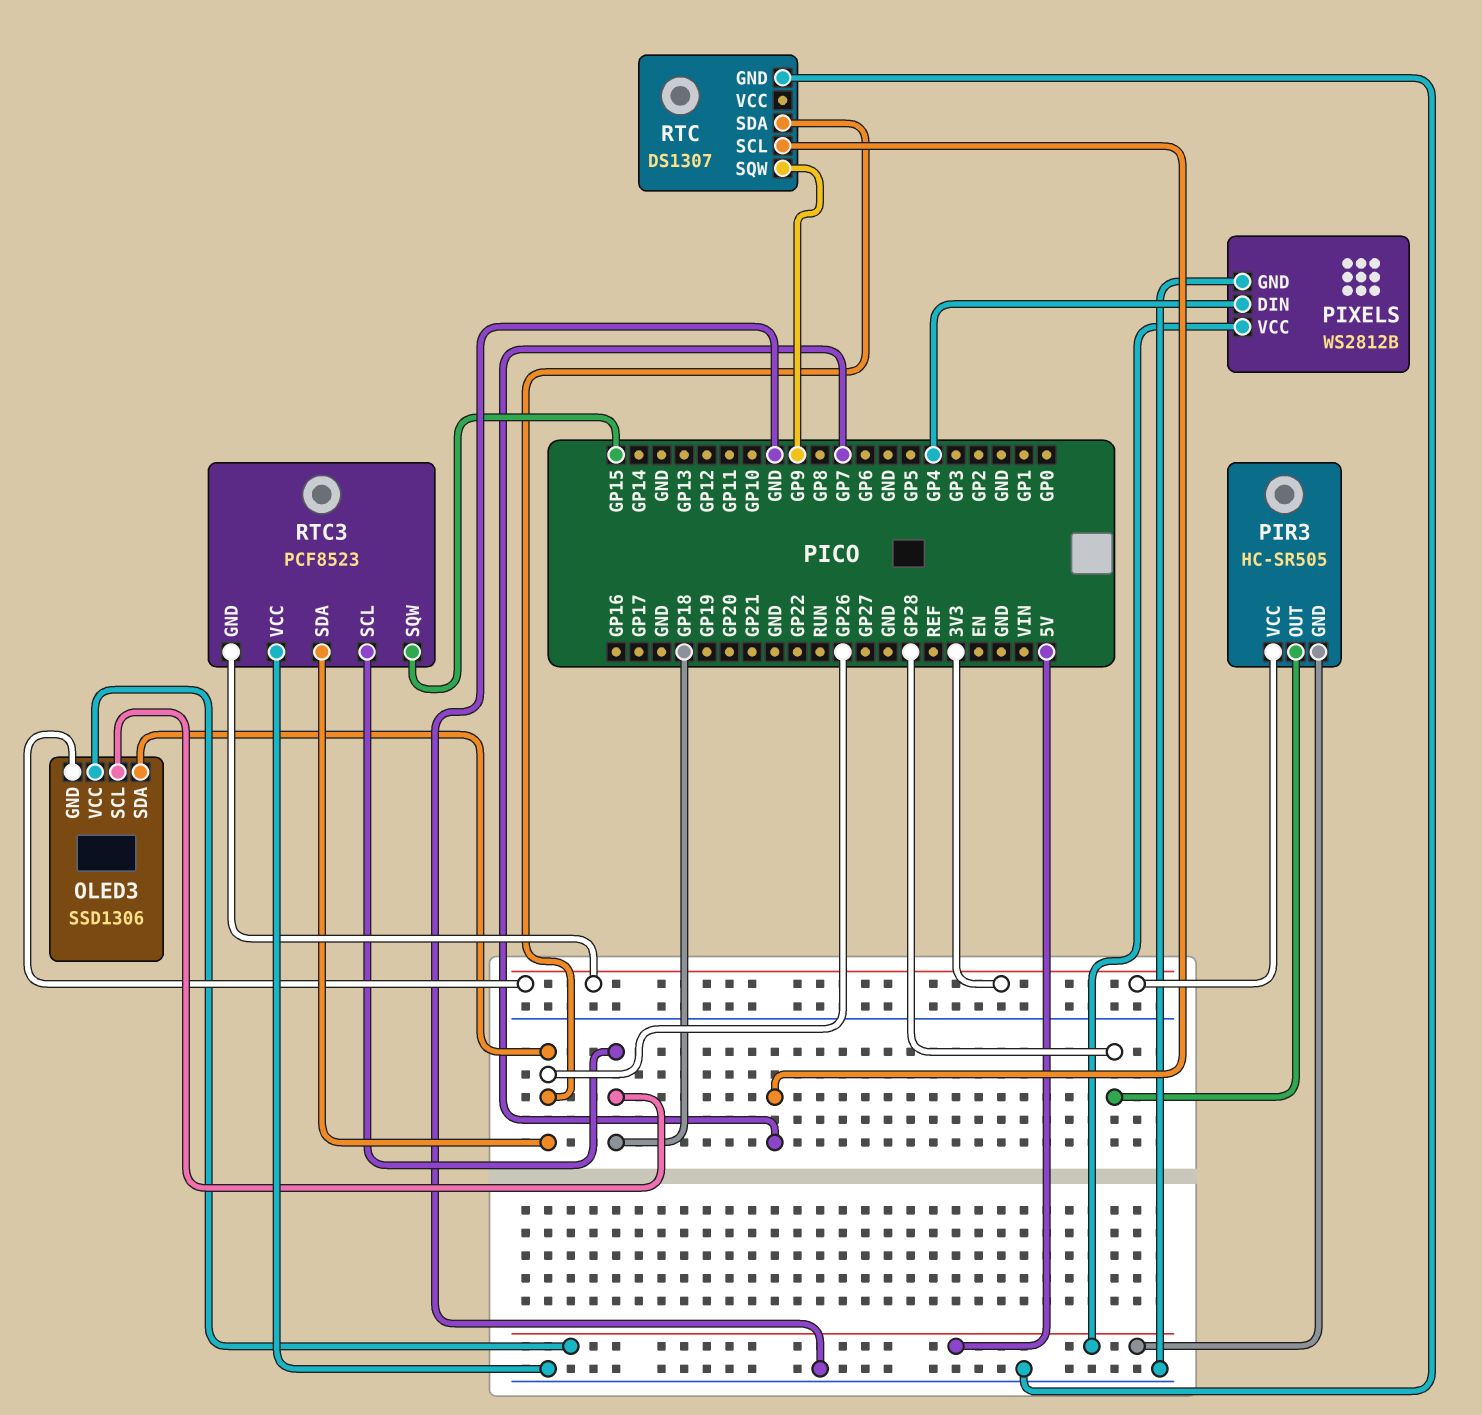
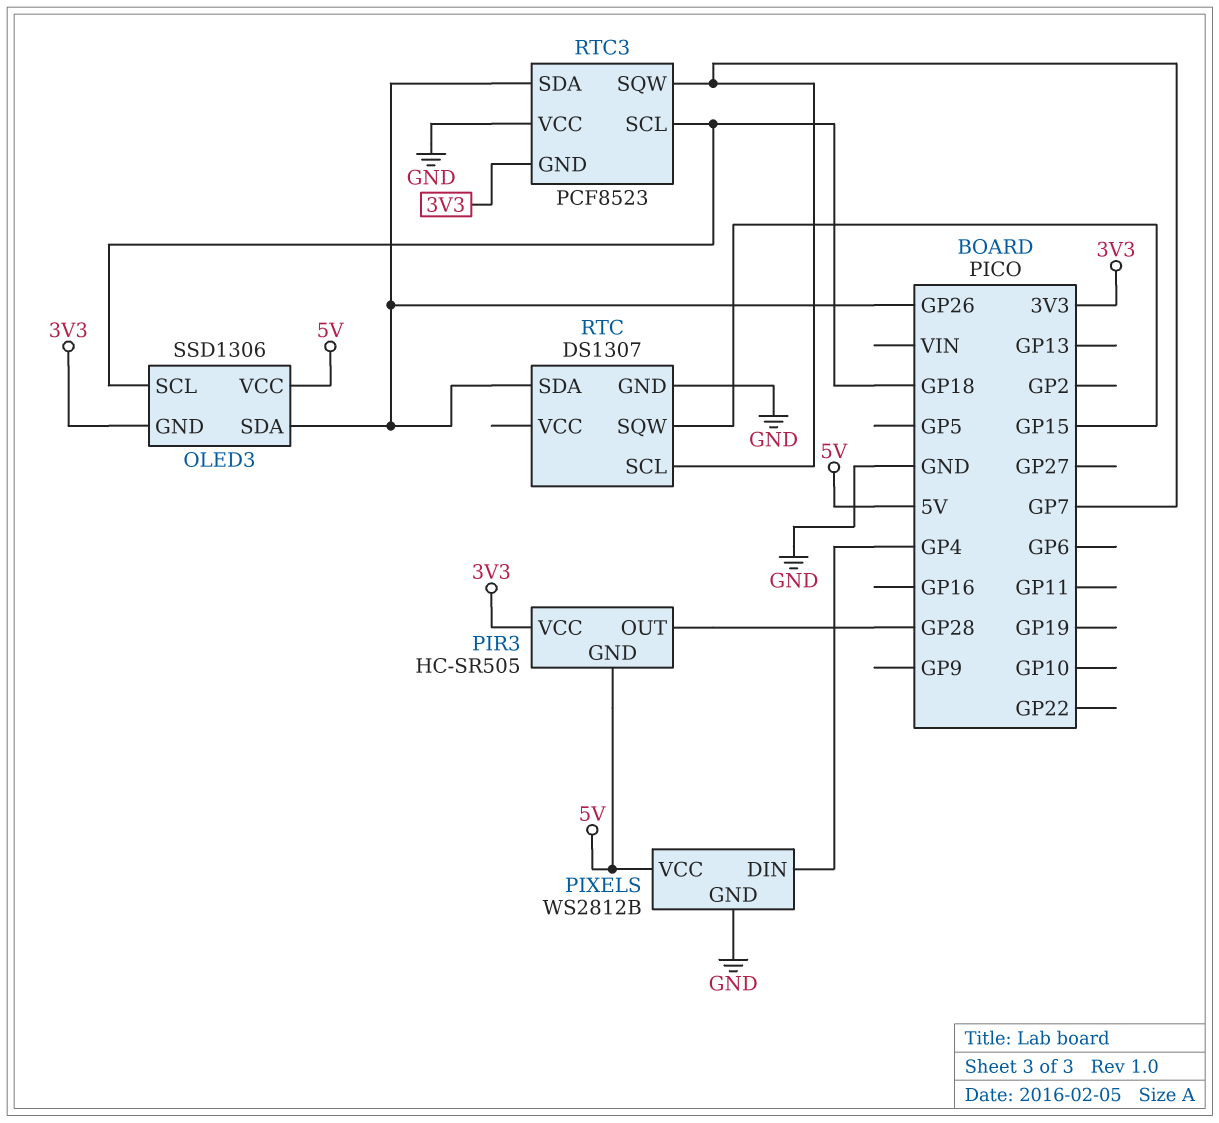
RTC pin SQW: GP9 -> GP15
RTC3 pin SQW: GP15 -> GP7

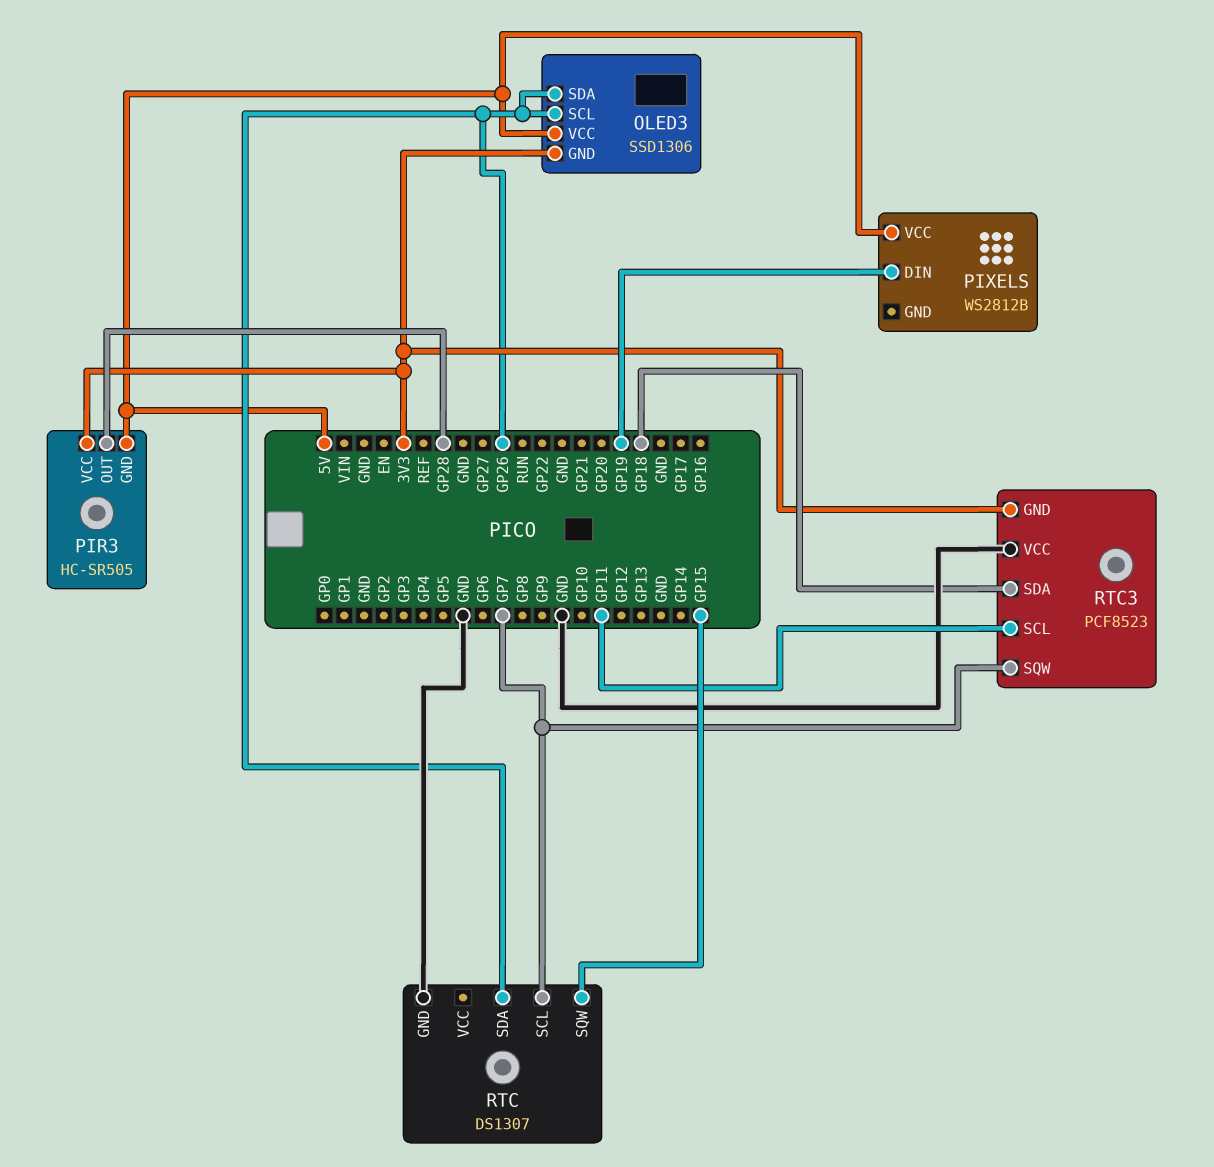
OLED3 pin SCL: GP18 -> GP26
PIXELS pin DIN: GP4 -> GP19
PIXELS pin GND: GND -> none
RTC3 pin SCL: GP18 -> GP11
RTC3 pin SDA: GP26 -> GP18

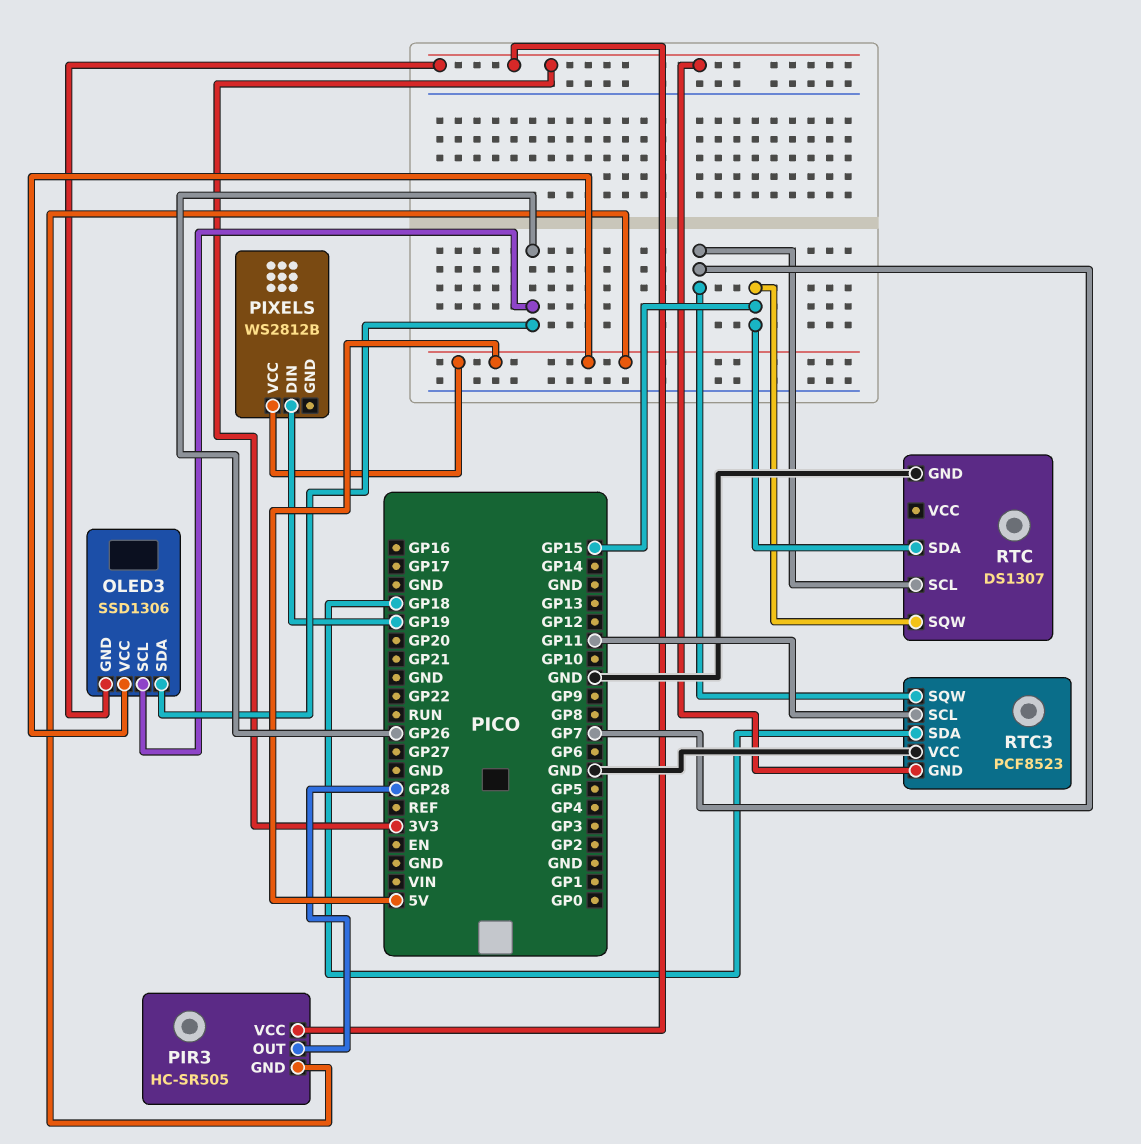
RTC pin SDA: GP26 -> GP15

